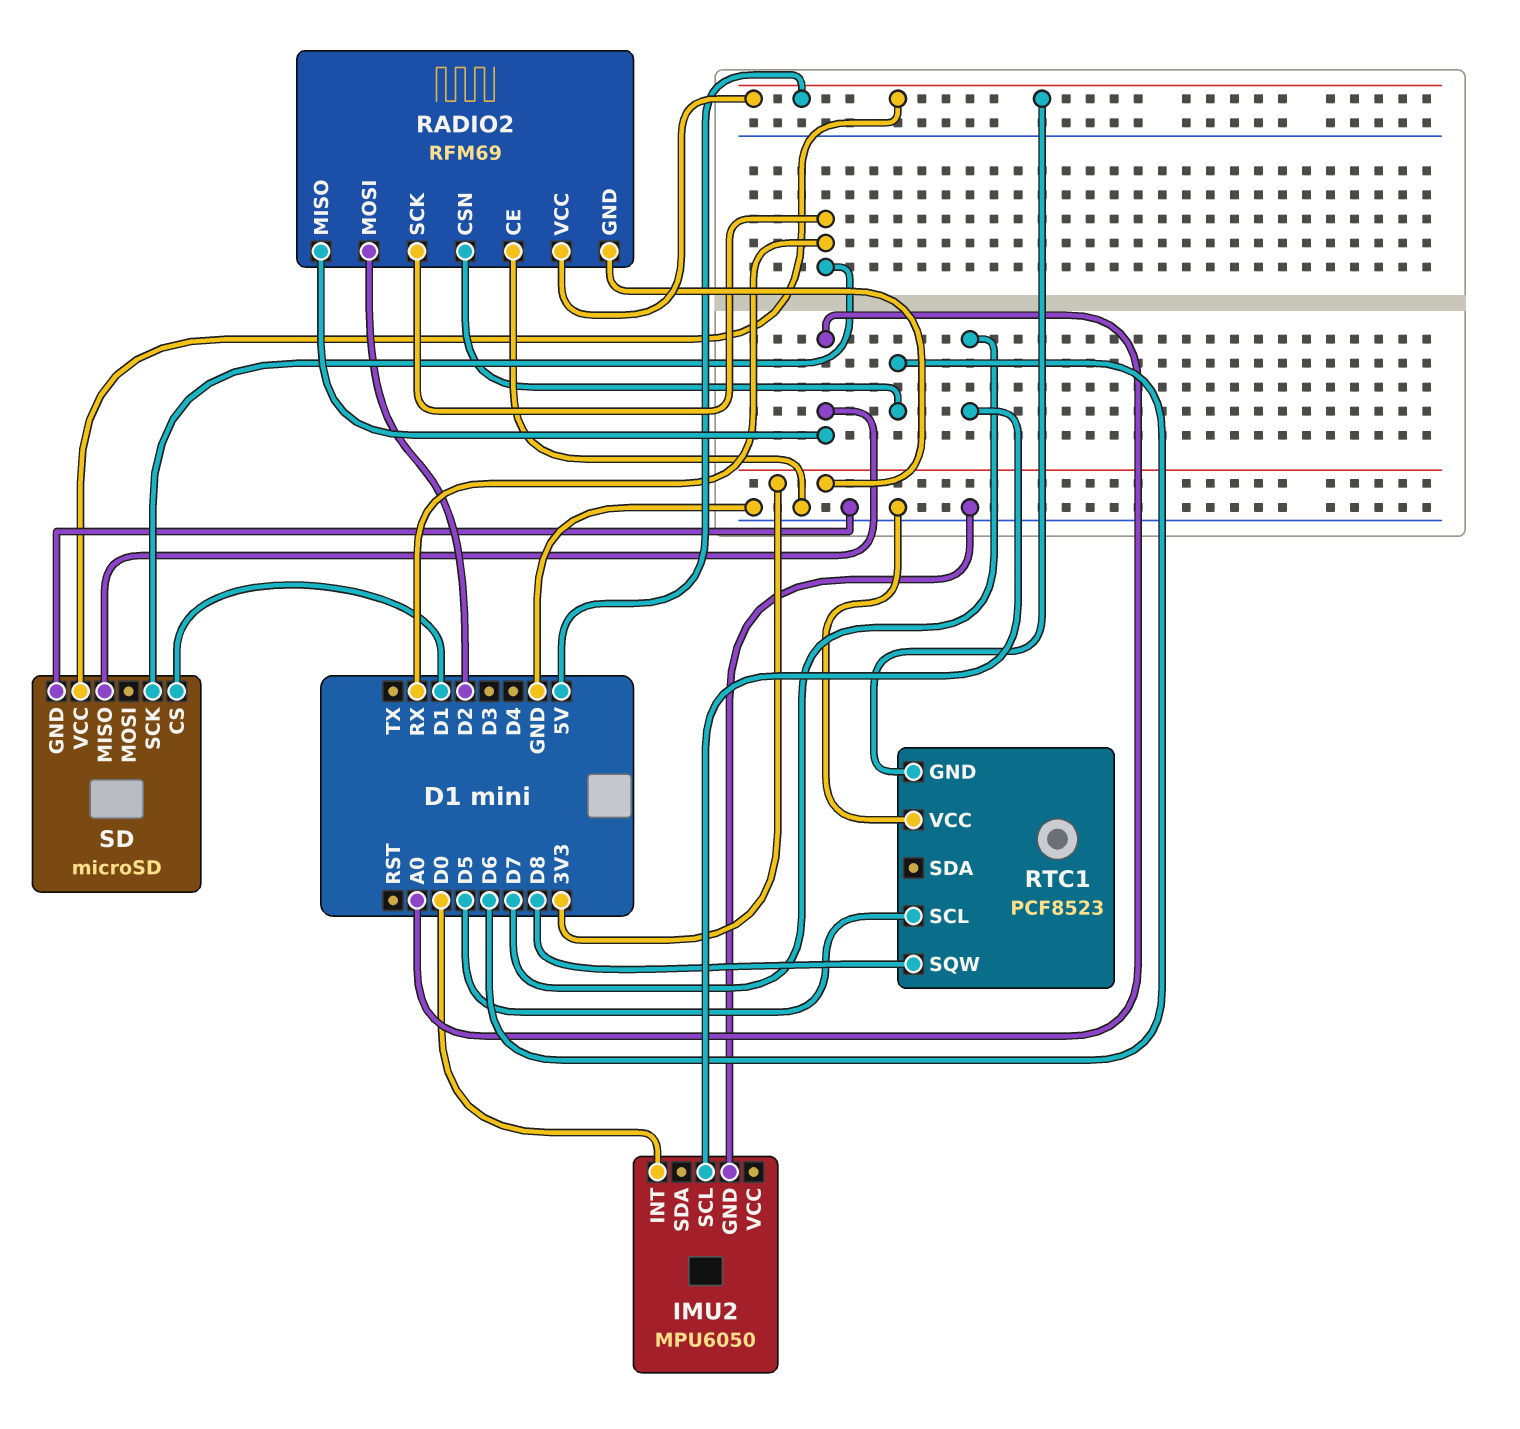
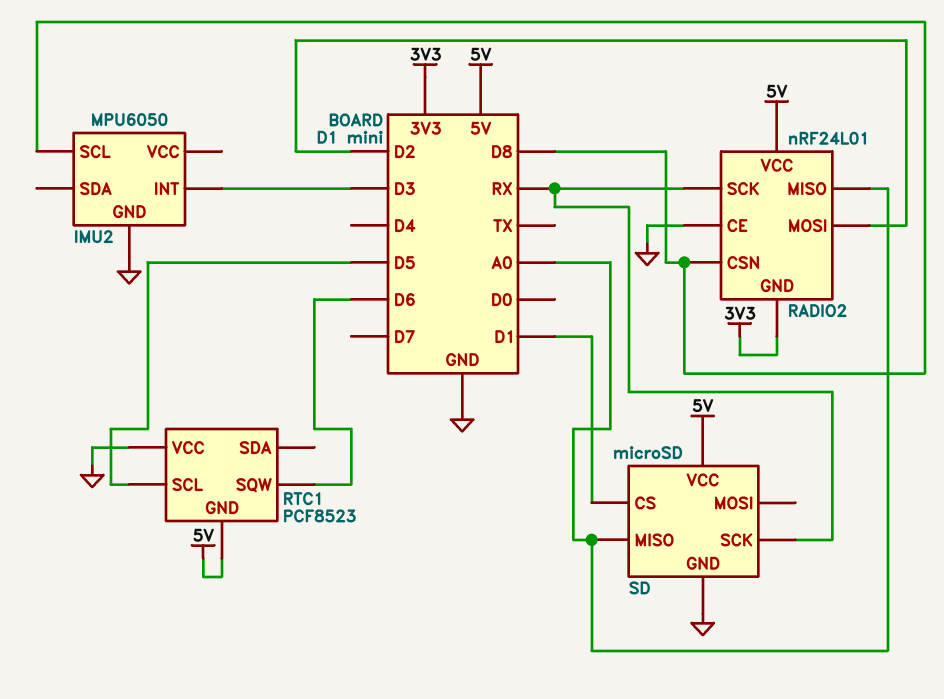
IMU2 pin INT: D0 -> D3
IMU2 pin SCL: D7 -> D8
RADIO2: RFM69 -> nRF24L01
RADIO2 pin CSN: D6 -> D8
RTC1 pin SQW: D8 -> D6

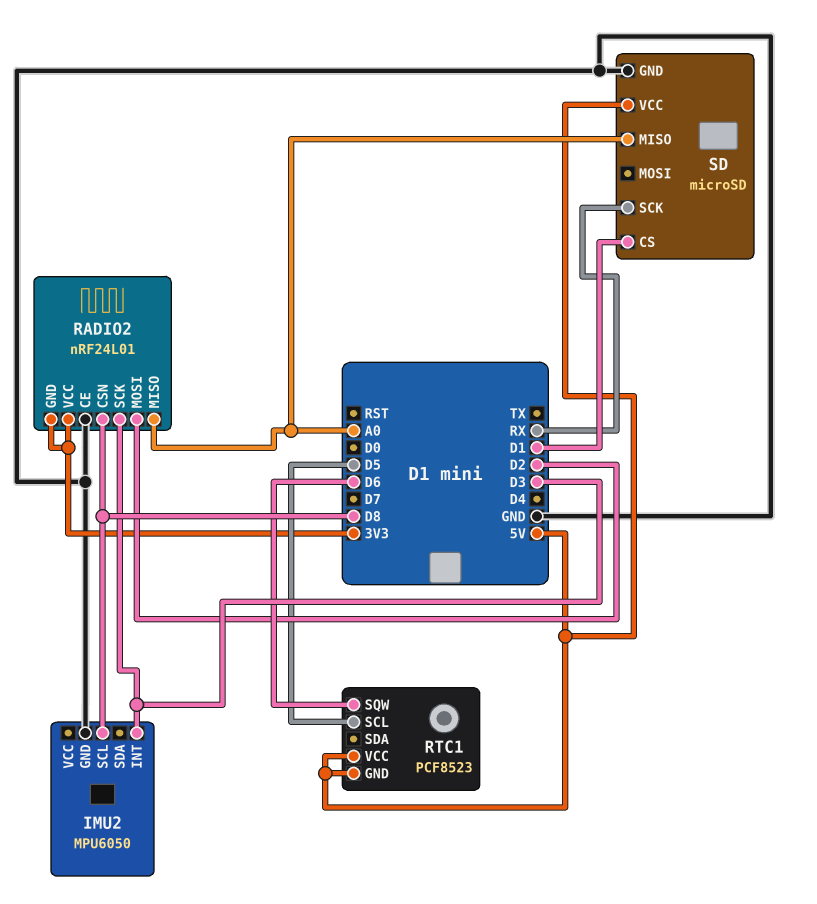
RADIO2 pin SCK: RX -> D3
RADIO2 pin VCC: 5V -> 3V3
RTC1 pin VCC: GND -> 5V

